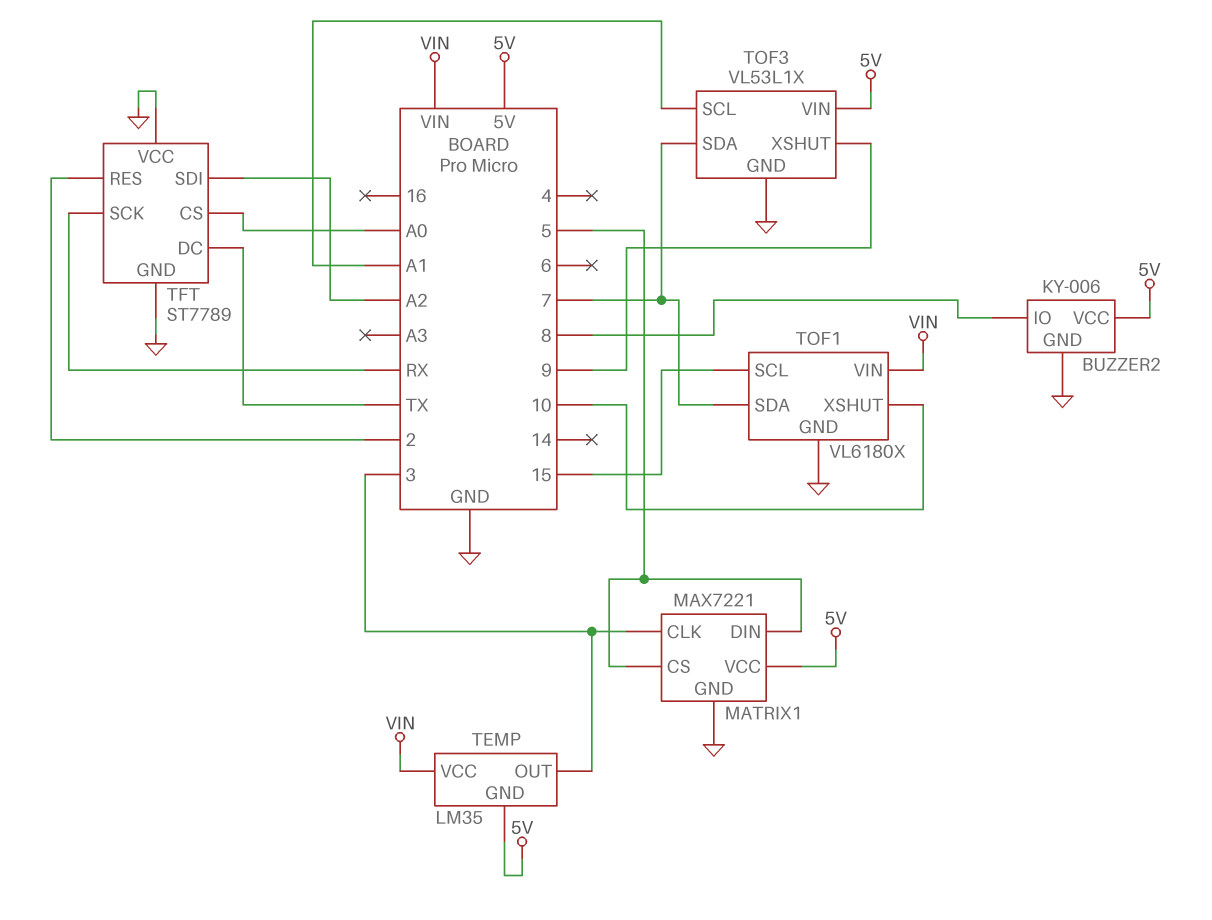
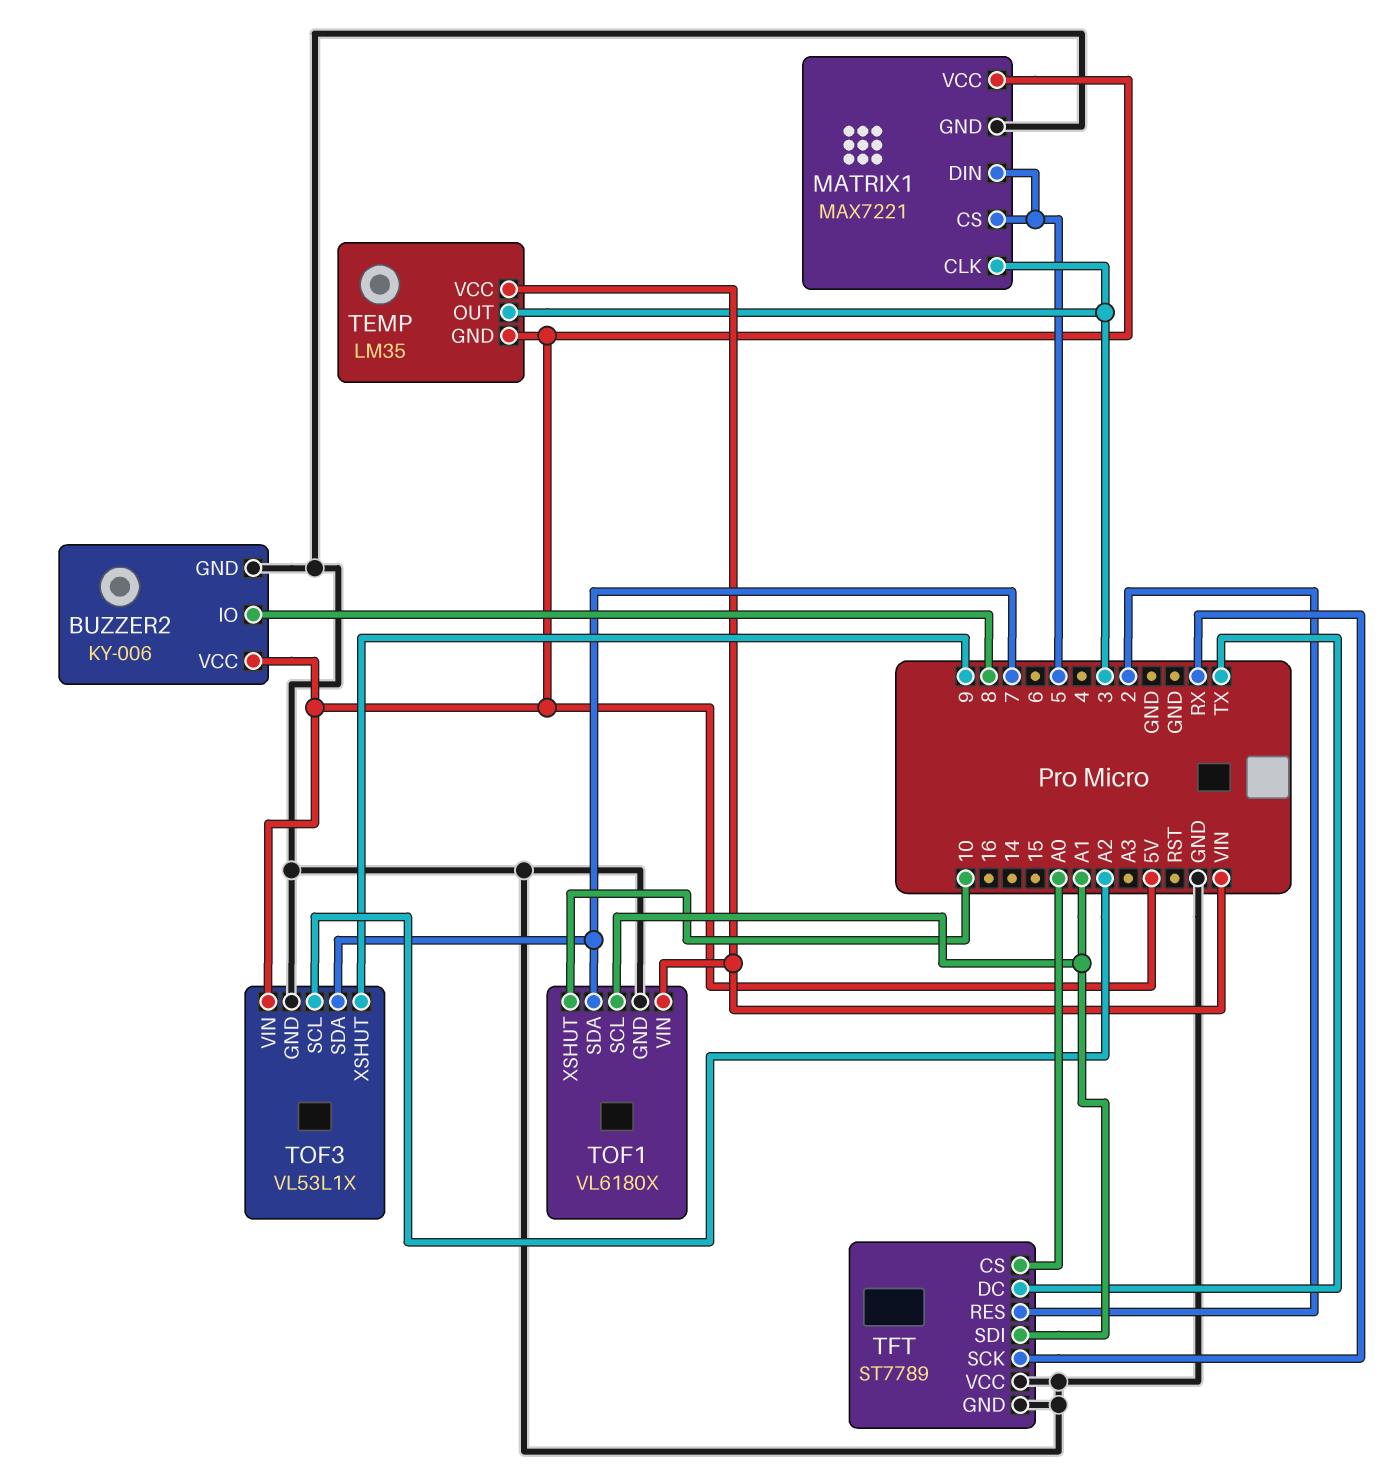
TFT pin SDI: A2 -> A1
TOF1 pin SCL: 15 -> A1
TOF3 pin SCL: A1 -> A2

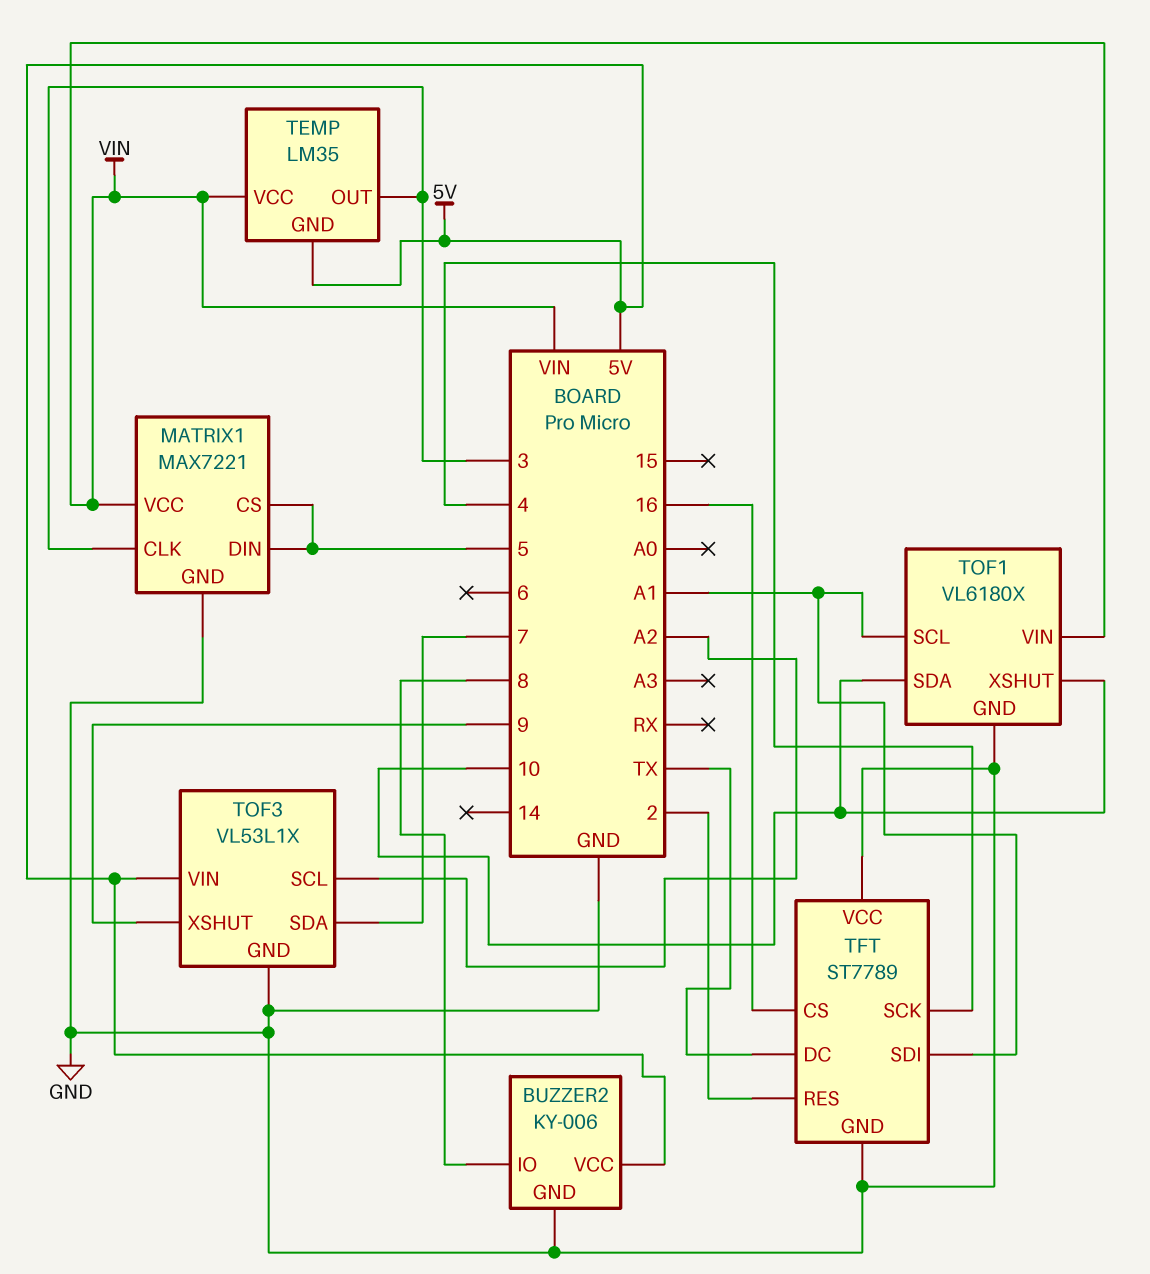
MATRIX1 pin VCC: 5V -> VIN
TFT pin CS: A0 -> 16
TFT pin SCK: RX -> 4
TOF1 pin SDA: 7 -> 10

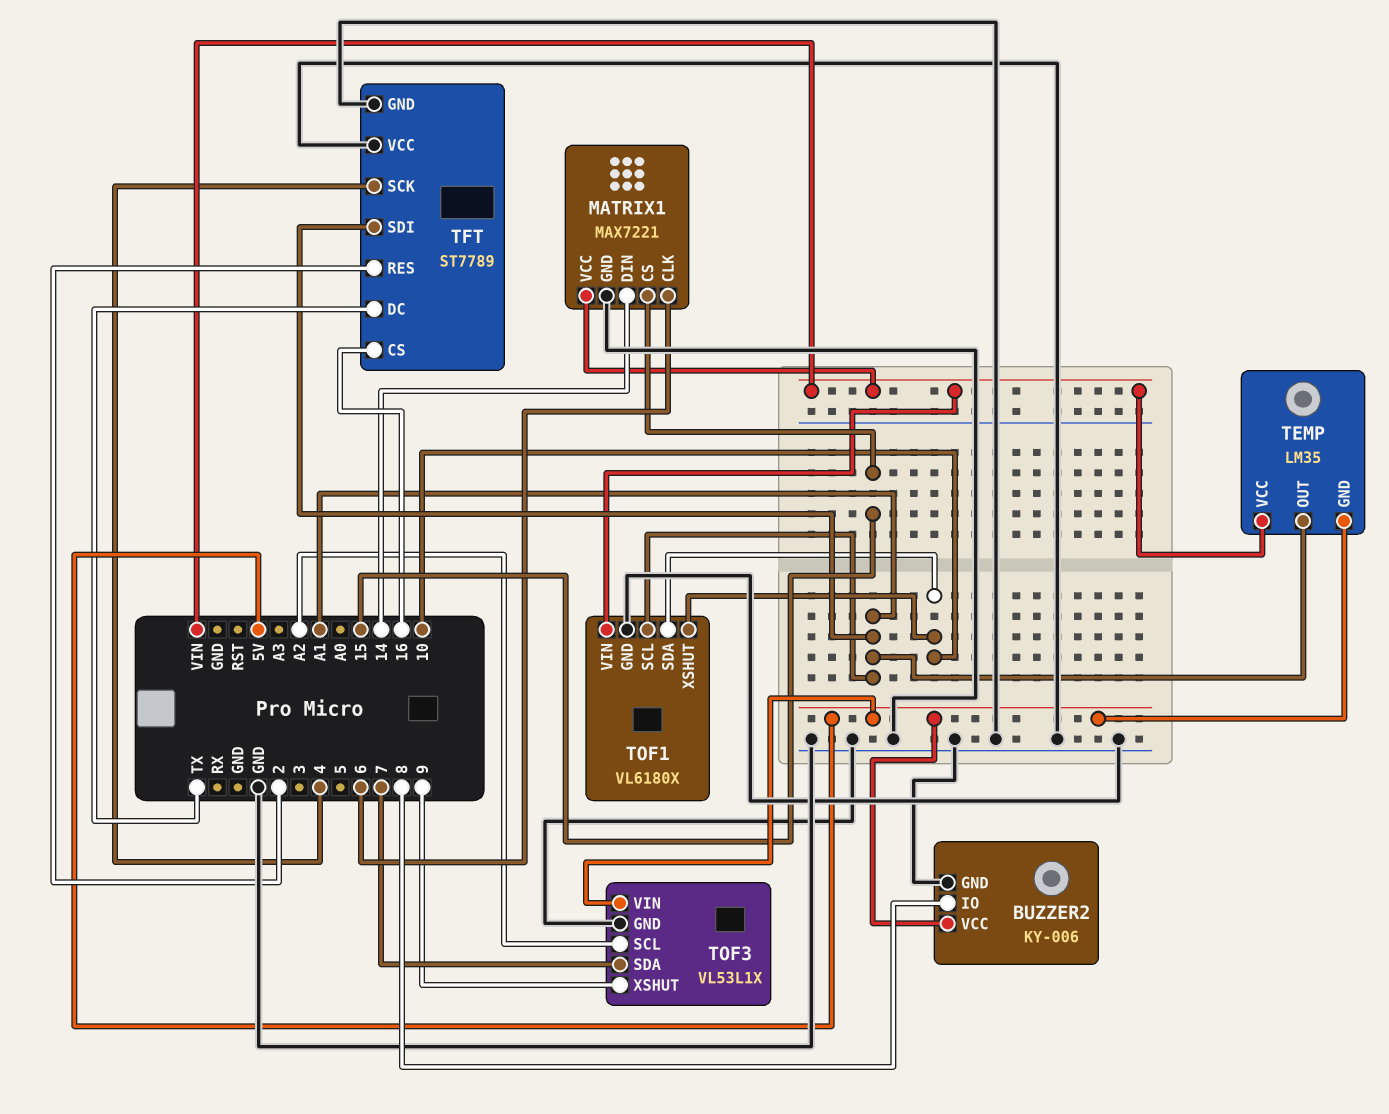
MATRIX1 pin CLK: 3 -> 6
MATRIX1 pin CS: 5 -> 15
MATRIX1 pin DIN: 5 -> 14
TEMP pin OUT: 3 -> A1

